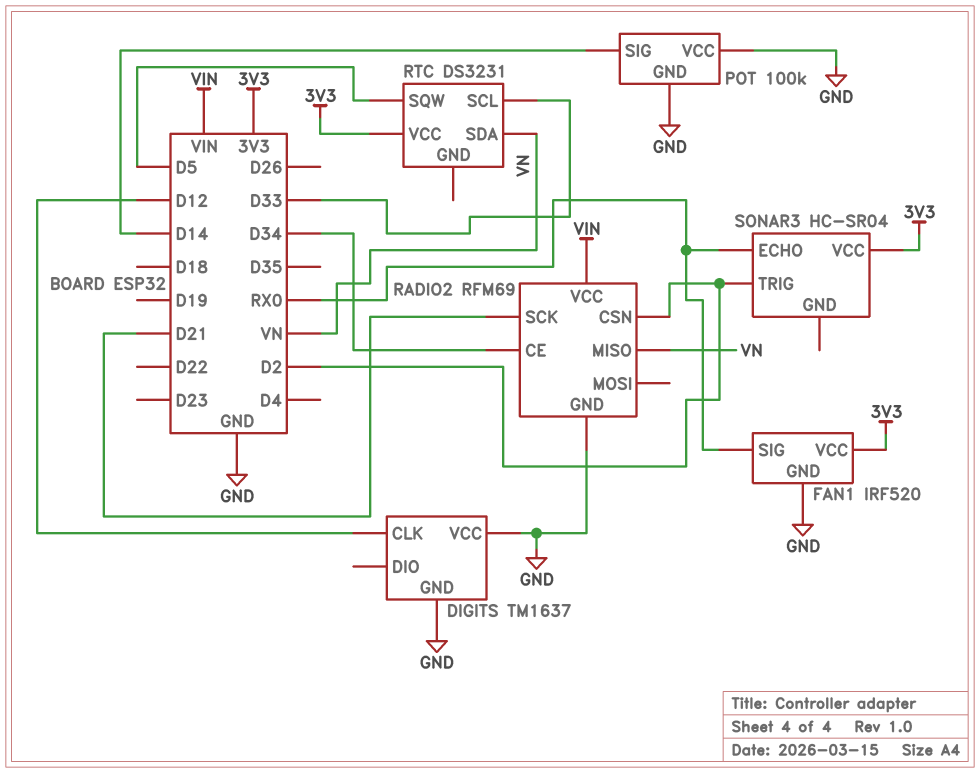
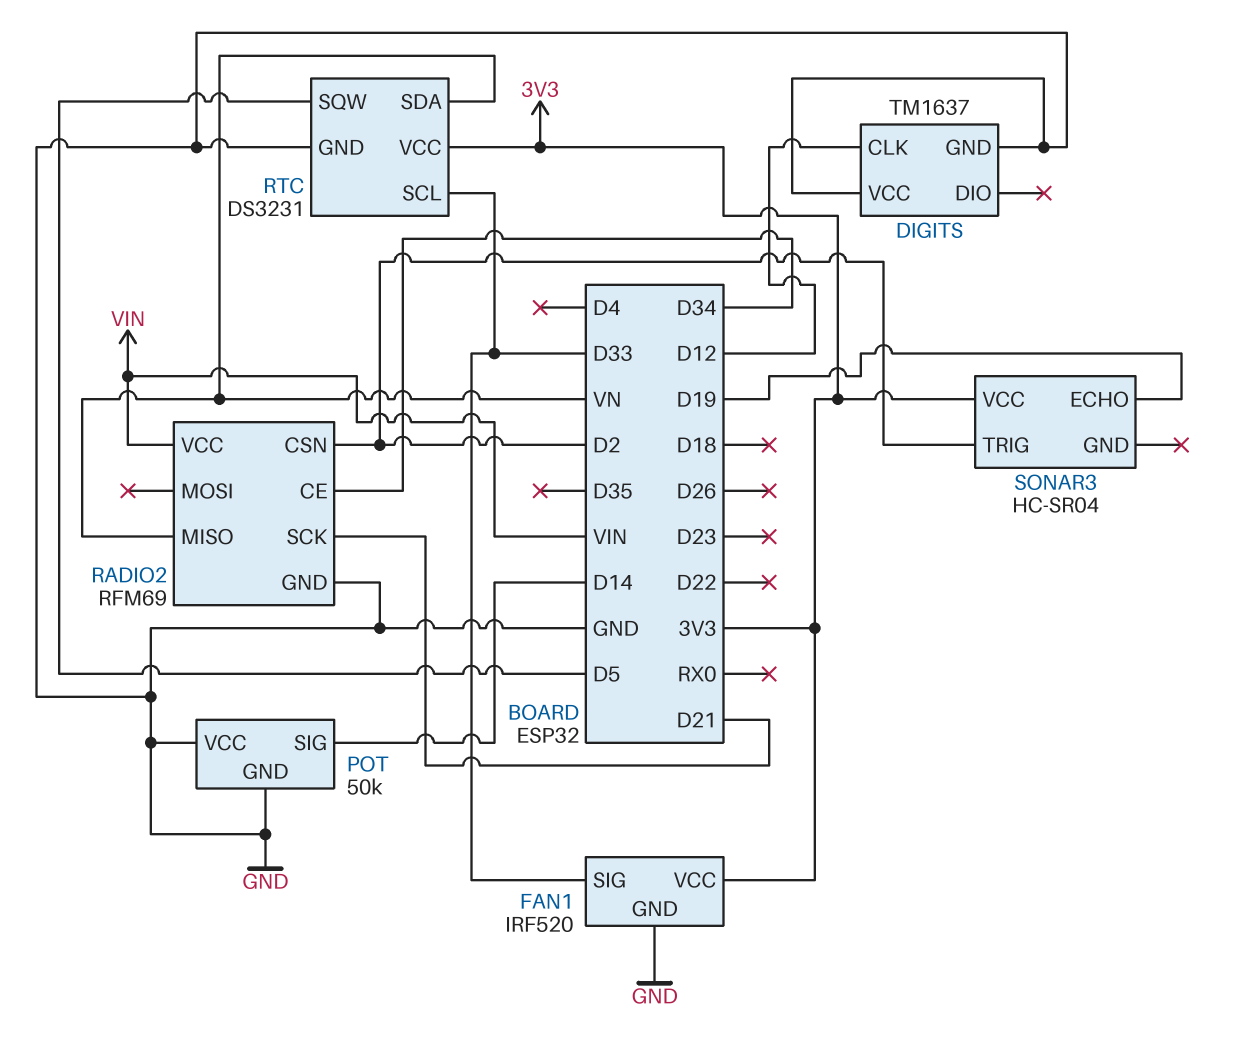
FAN1 pin SIG: RX0 -> D33
POT: 100k -> 50k
RTC pin GND: none -> GND
SONAR3 pin ECHO: RX0 -> D19

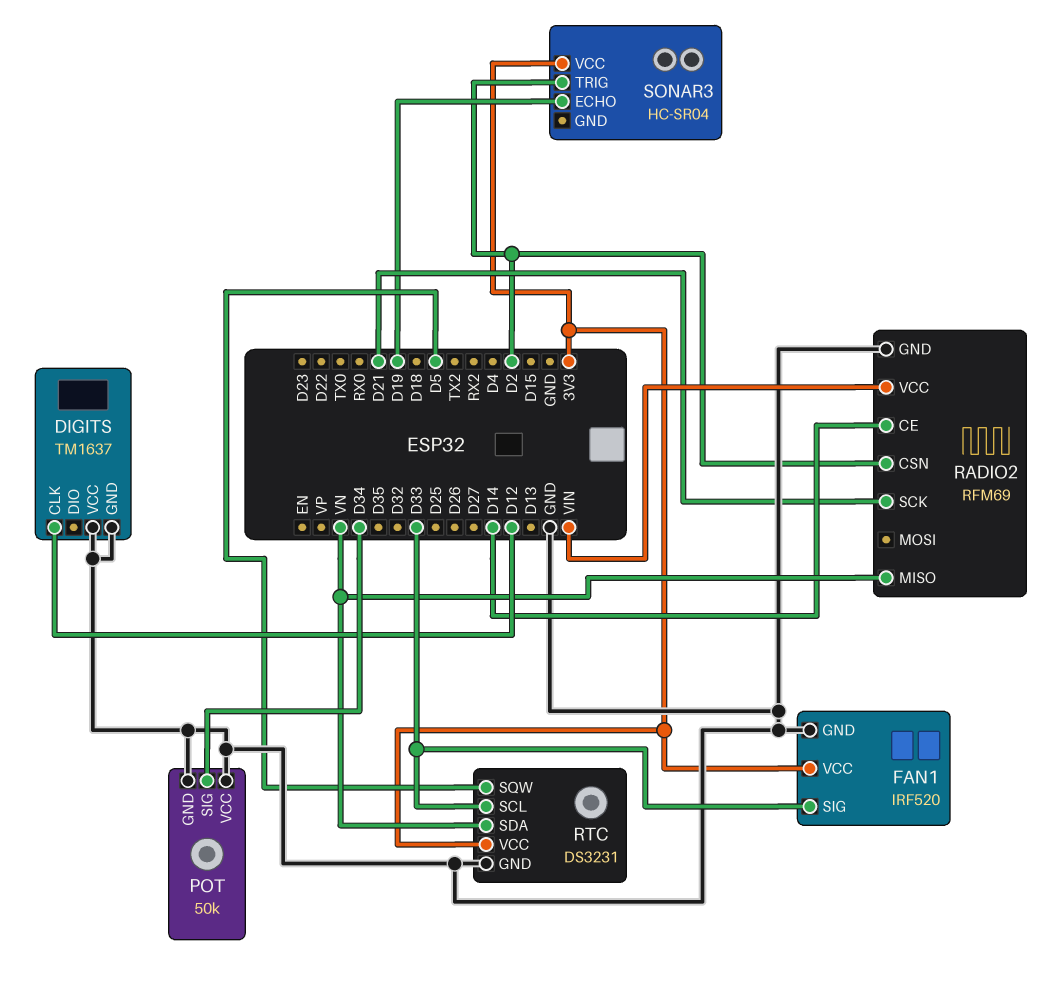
POT pin SIG: D14 -> D34
RADIO2 pin CE: D34 -> D14

